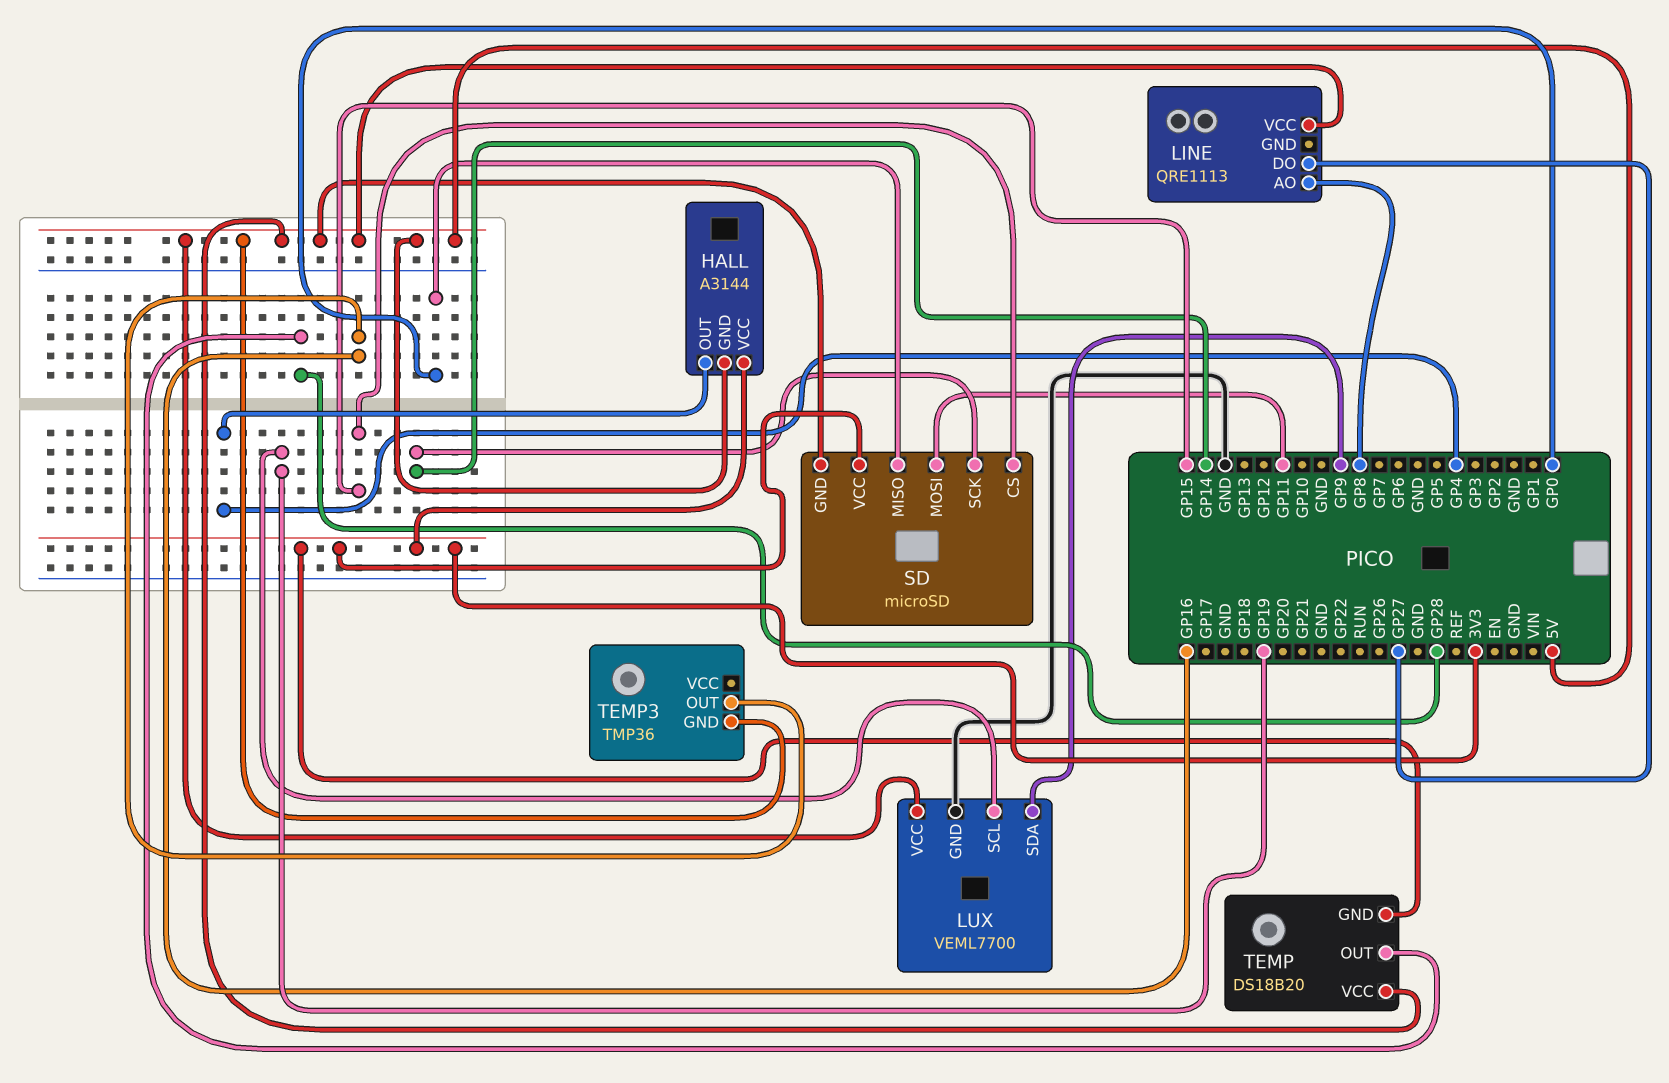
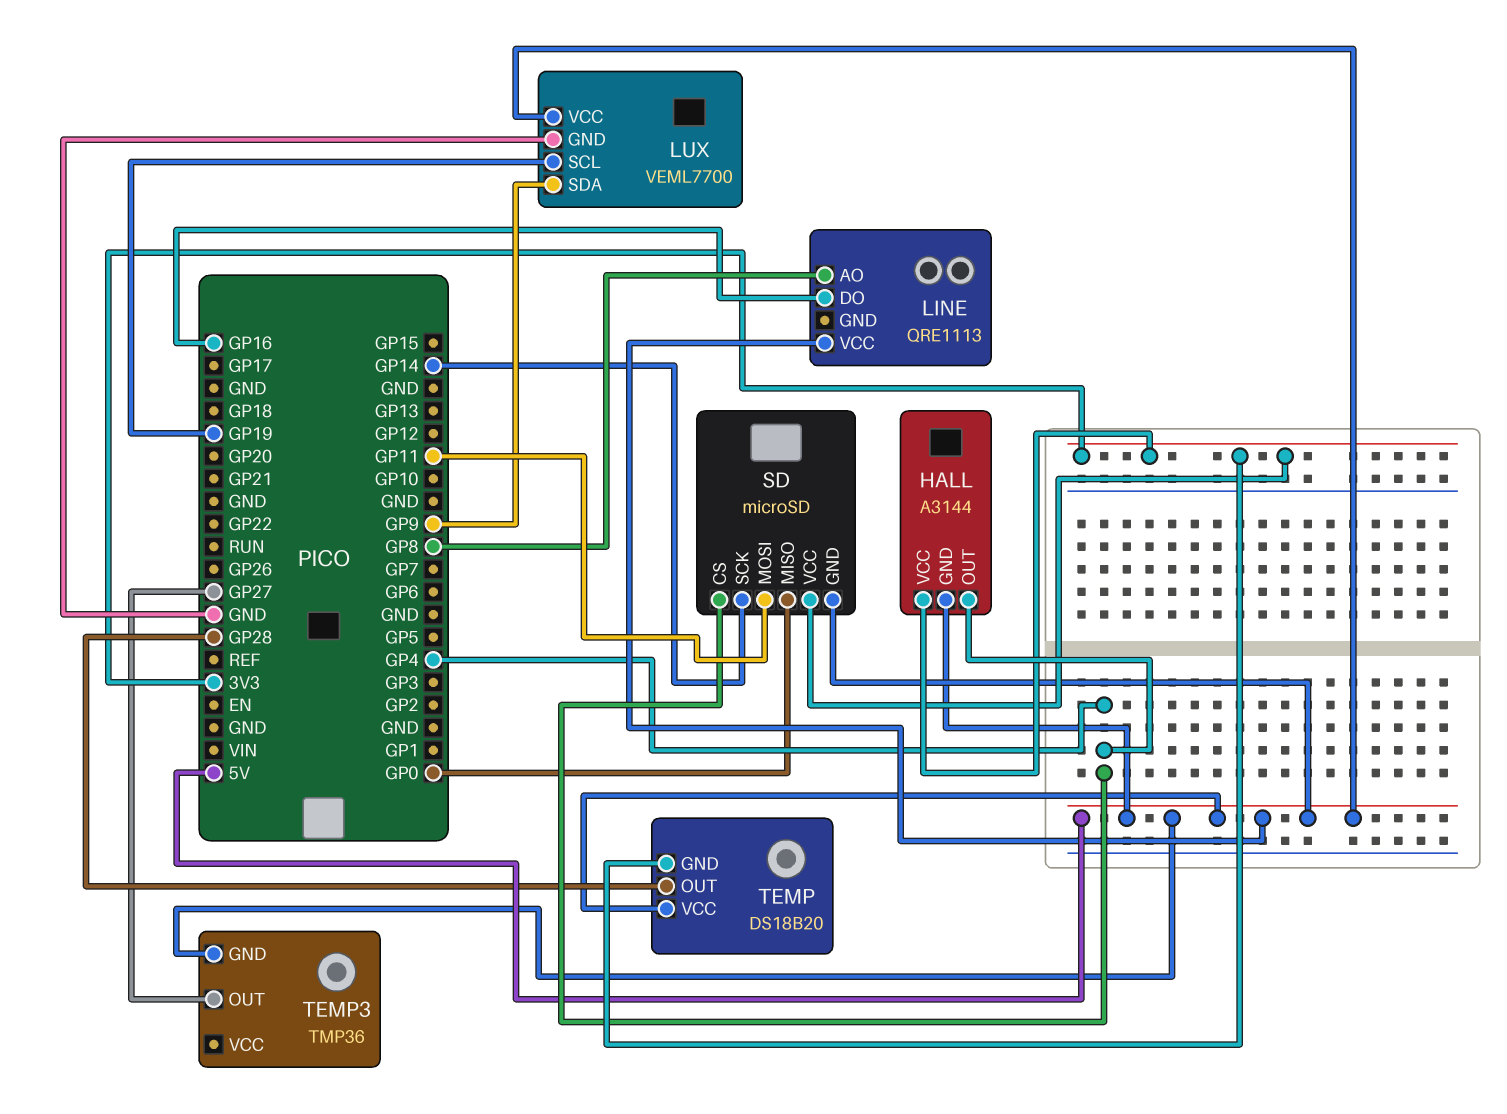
LINE pin DO: GP27 -> GP16
SD pin CS: GP15 -> GP4
TEMP3 pin OUT: GP16 -> GP27

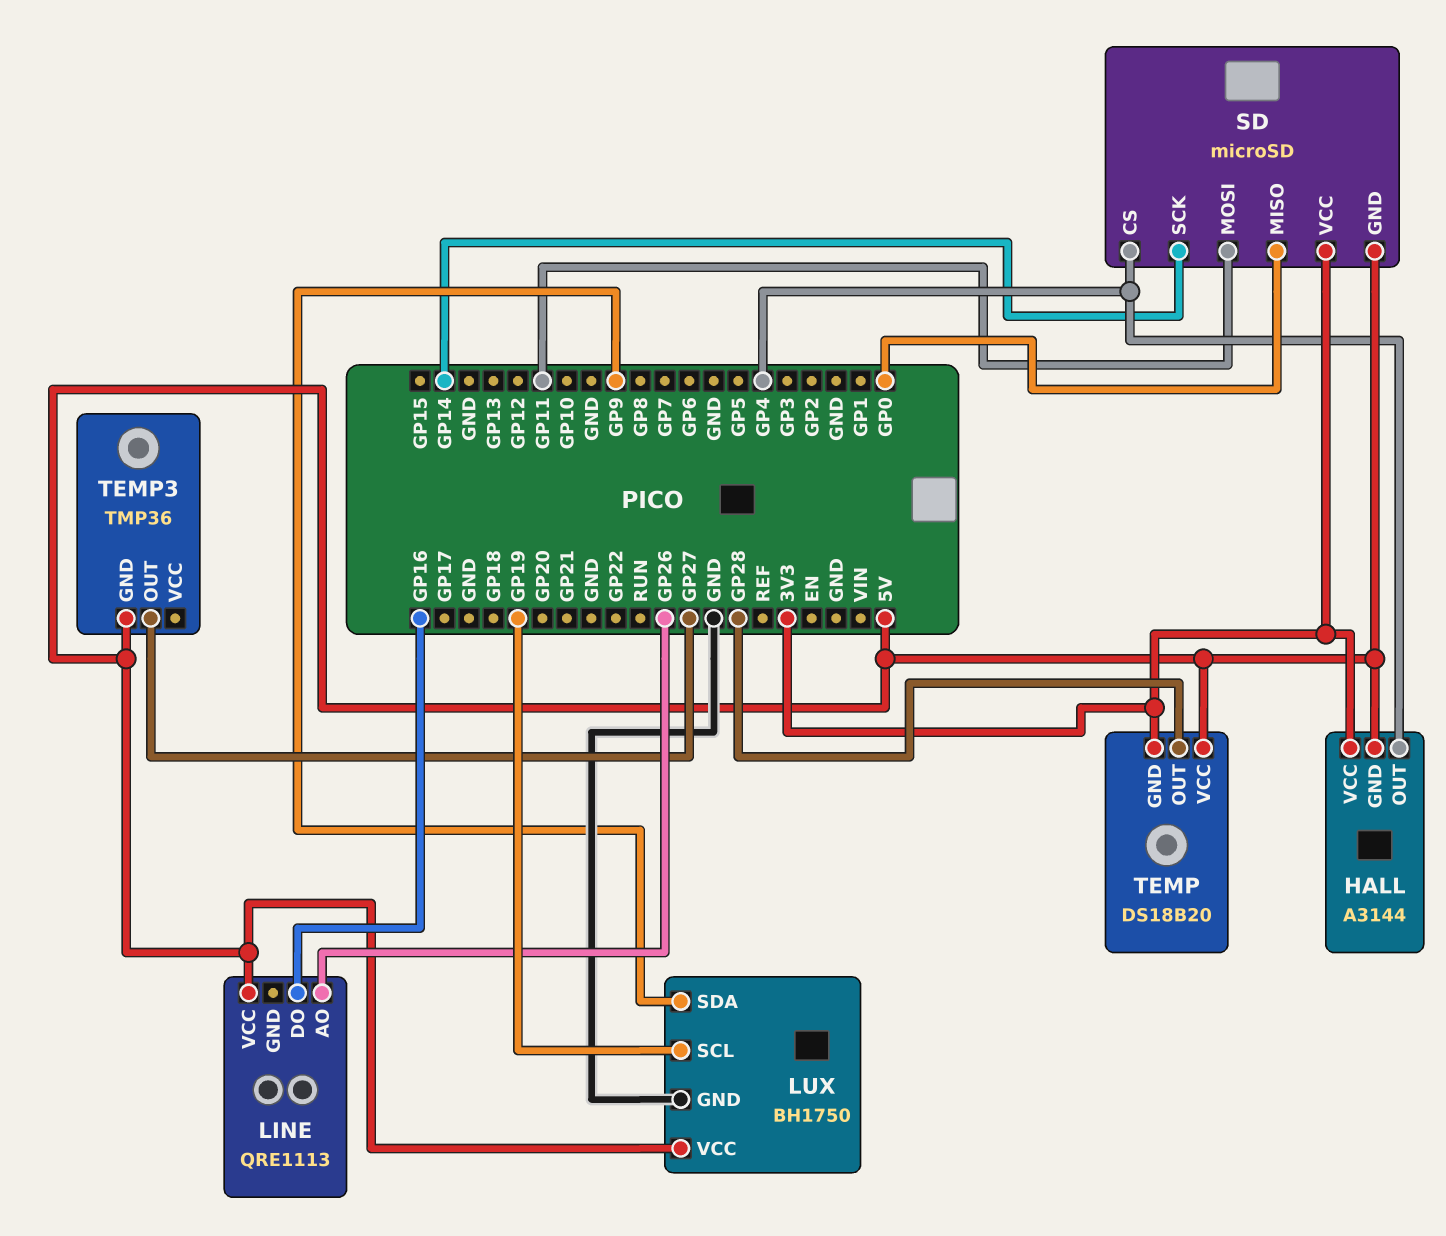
LINE pin AO: GP8 -> GP26
LUX: VEML7700 -> BH1750

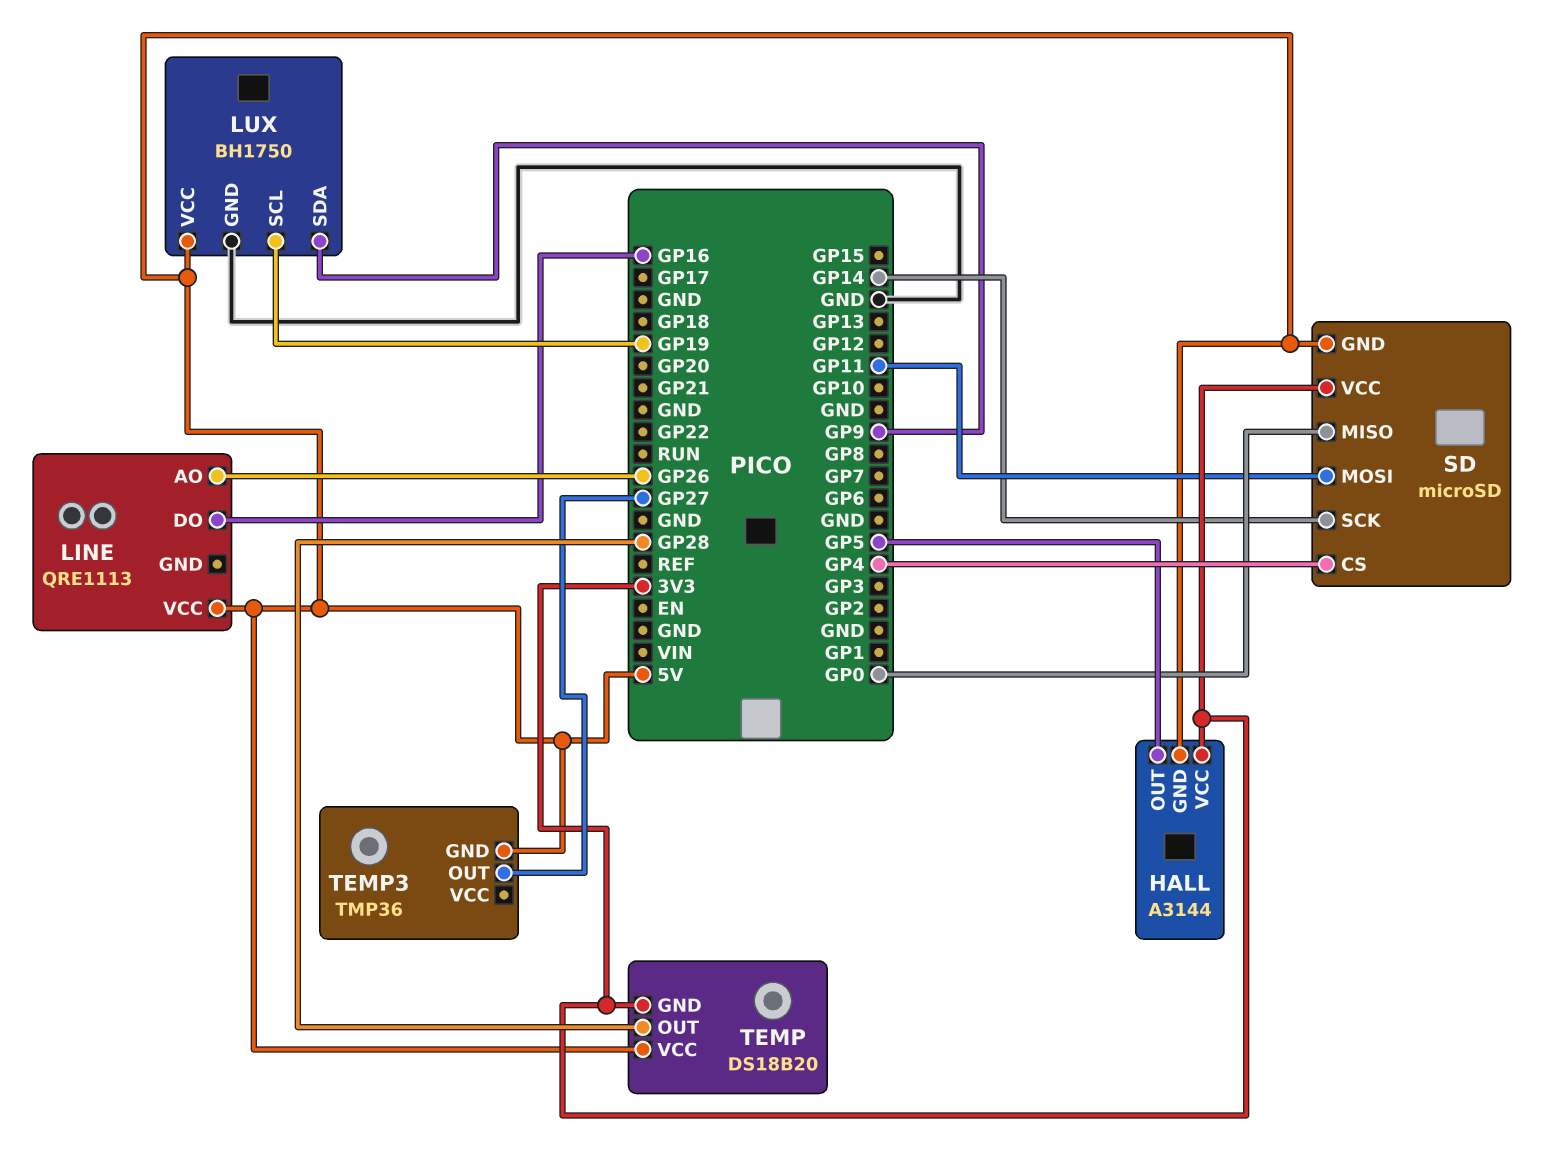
HALL pin OUT: GP4 -> GP5

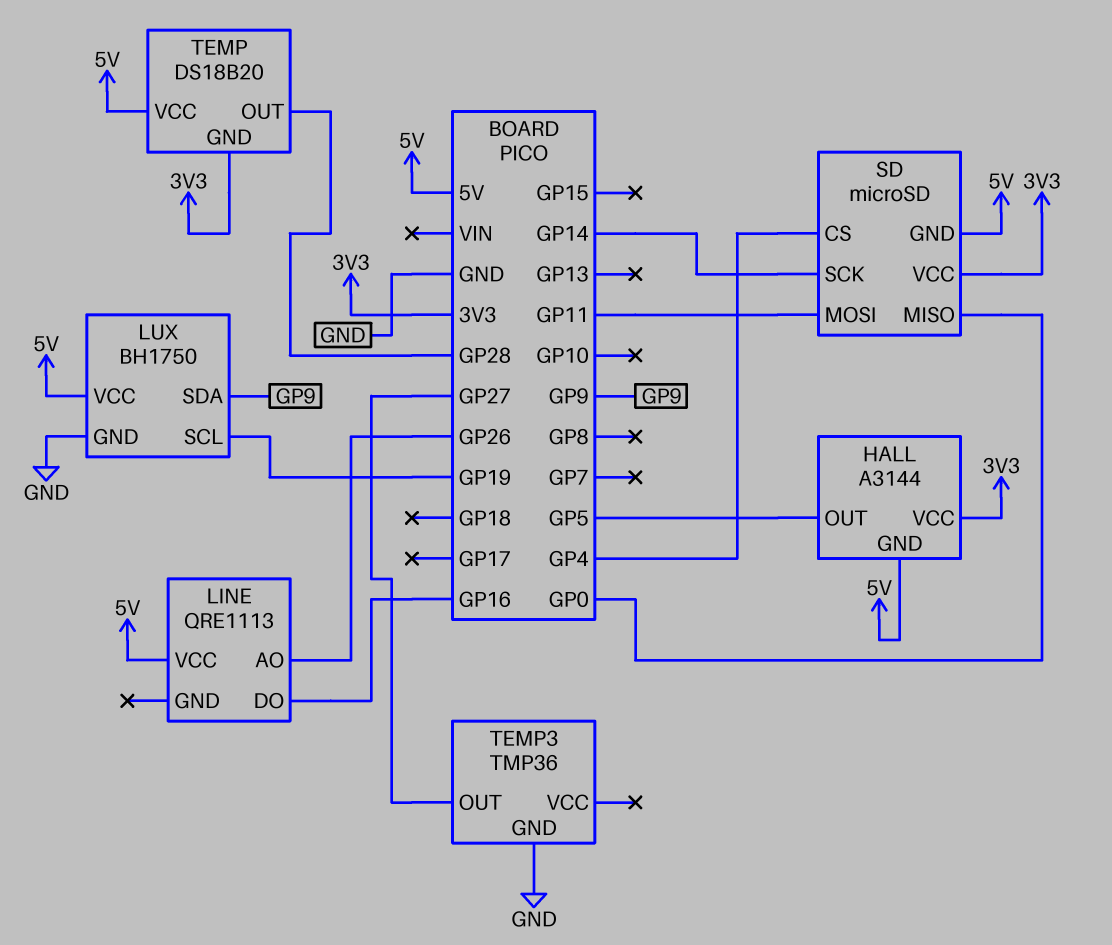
TEMP3 pin GND: 5V -> GND

